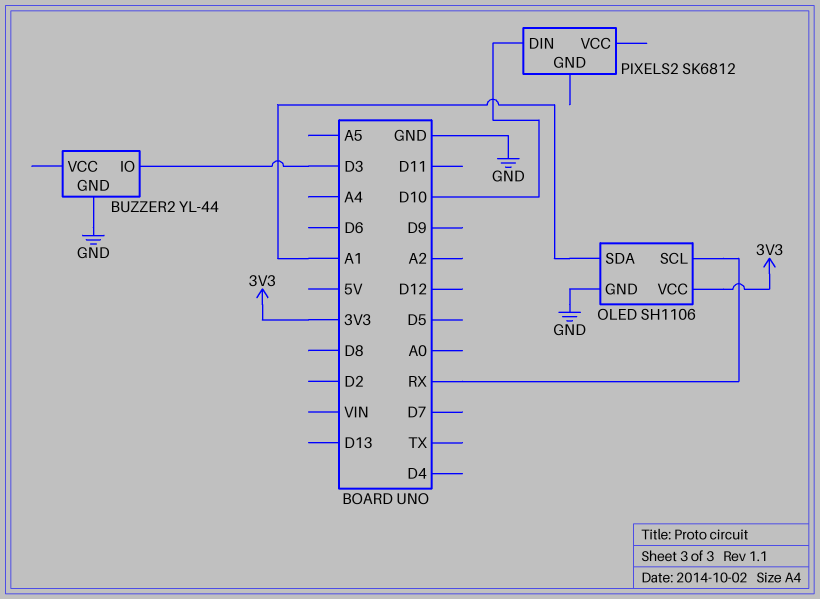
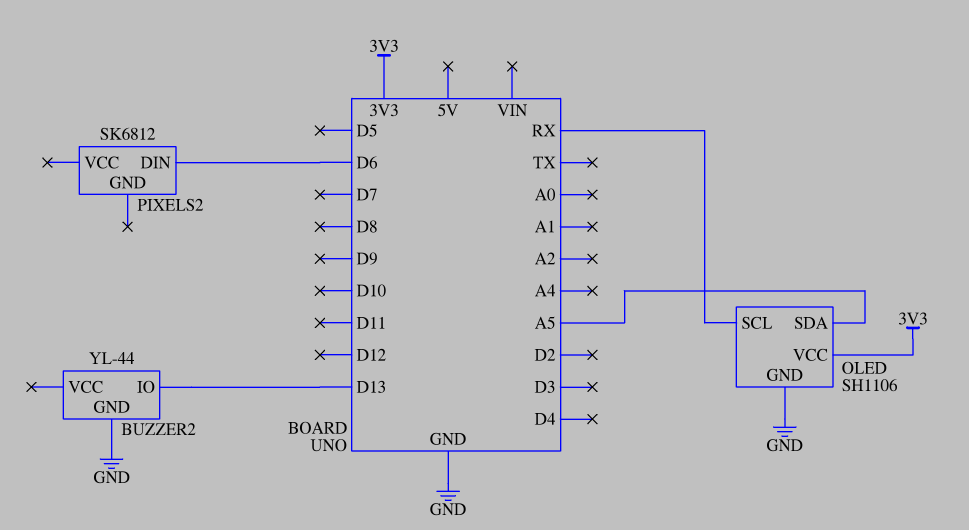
BUZZER2 pin IO: D3 -> D13
OLED pin SDA: A1 -> A5
PIXELS2 pin DIN: D10 -> D6

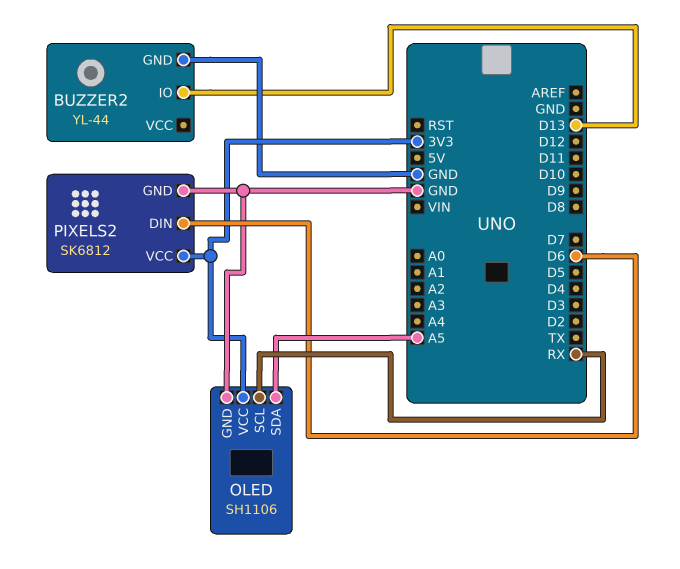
PIXELS2 pin GND: none -> GND
PIXELS2 pin VCC: none -> 3V3

